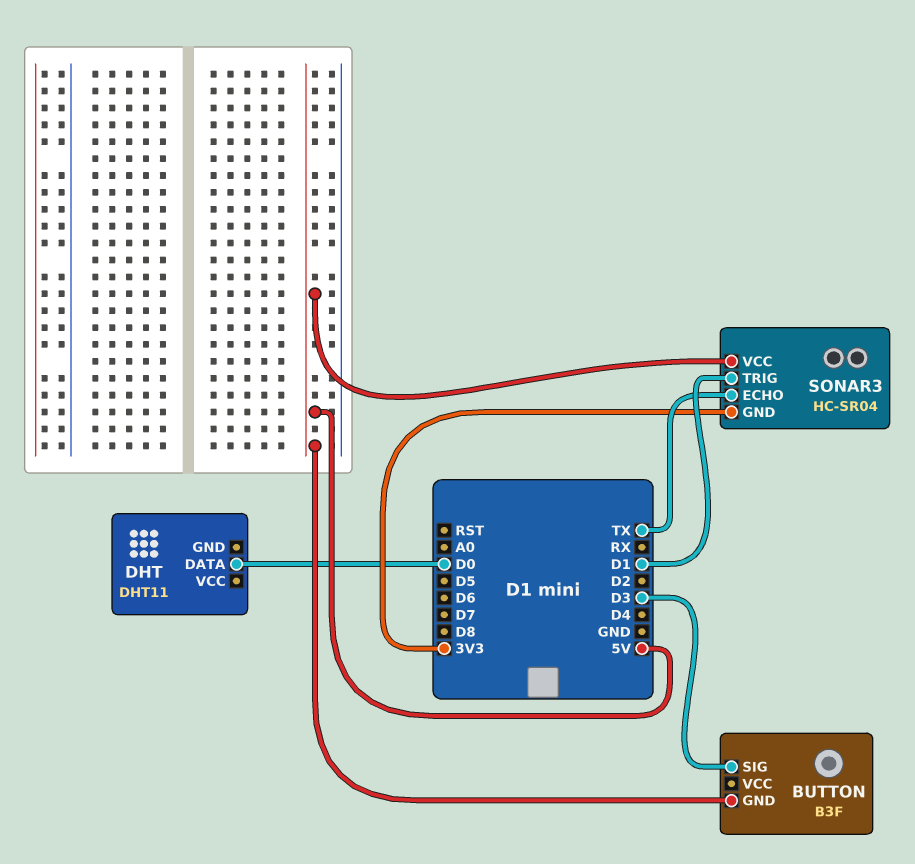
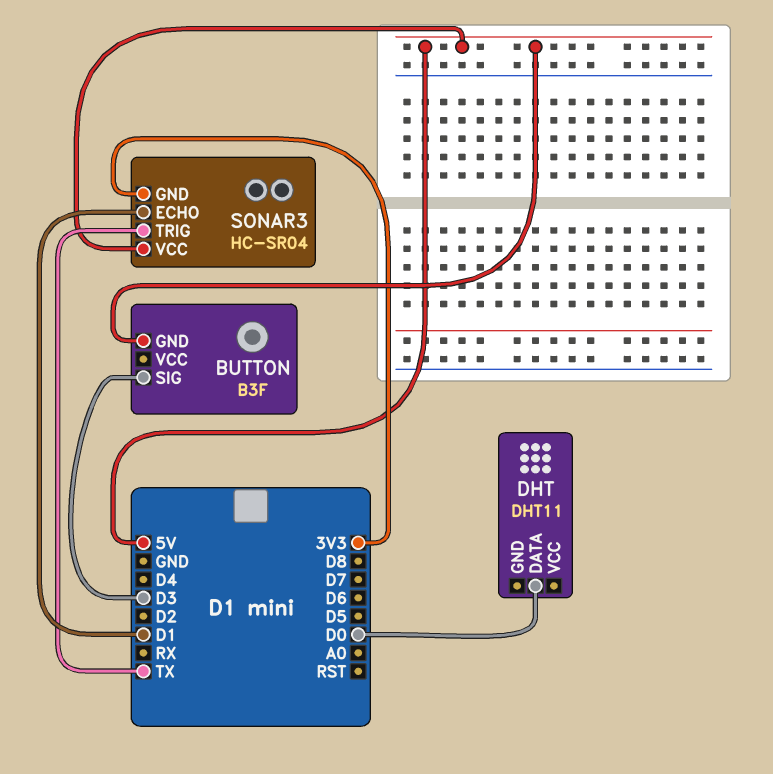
SONAR3 pin ECHO: TX -> D1
SONAR3 pin TRIG: D1 -> TX

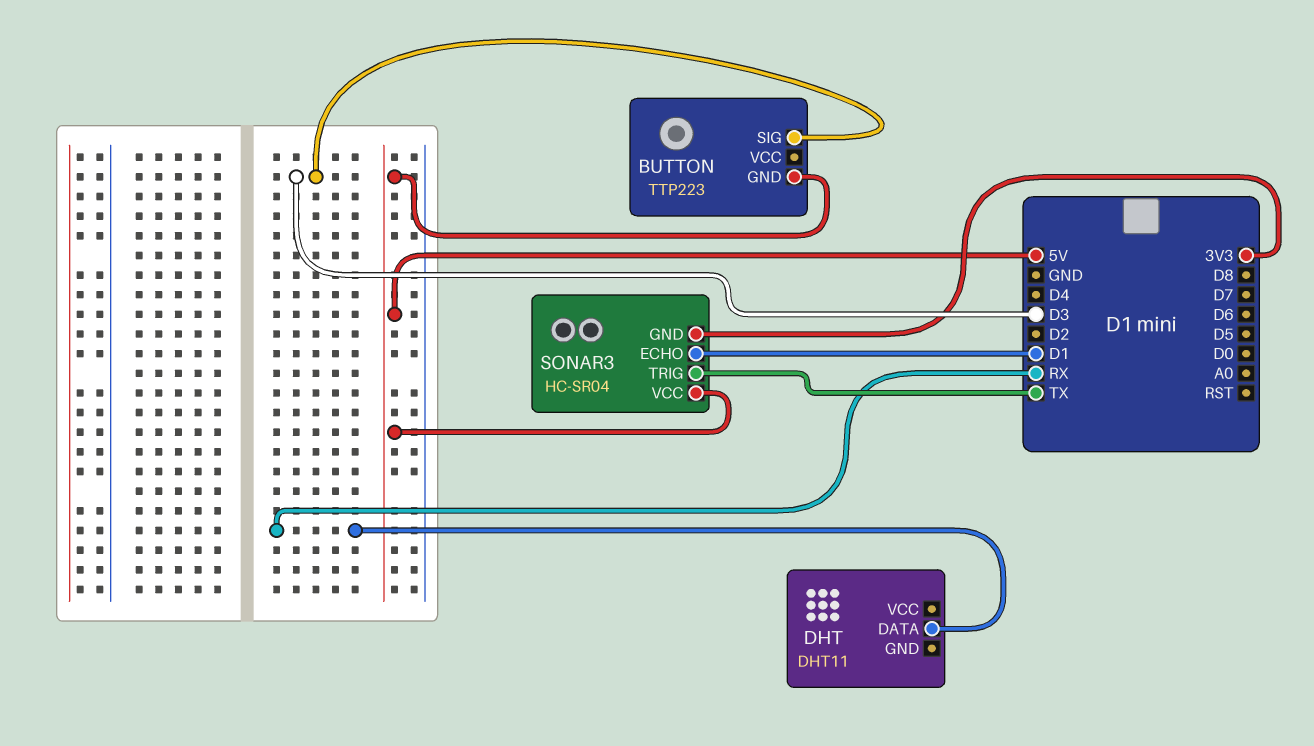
BUTTON: B3F -> TTP223
DHT pin DATA: D0 -> RX

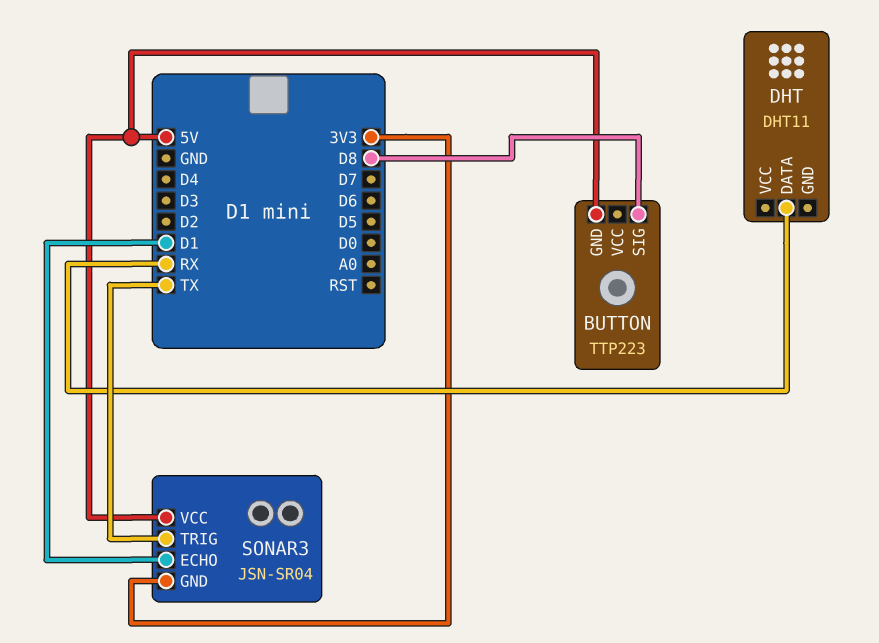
BUTTON pin SIG: D3 -> D8
SONAR3: HC-SR04 -> JSN-SR04

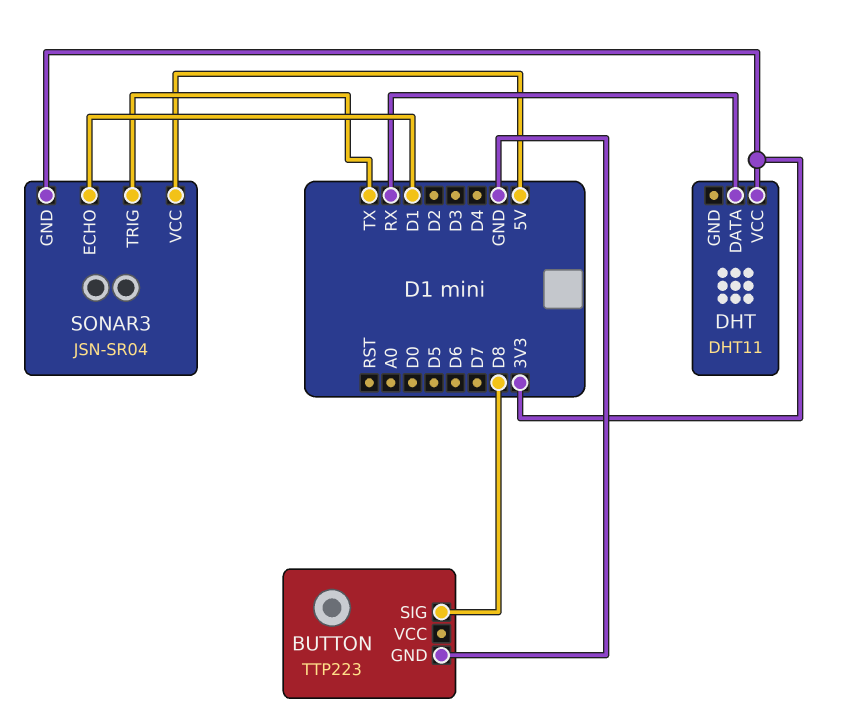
BUTTON pin GND: 5V -> GND
DHT pin VCC: none -> 3V3

